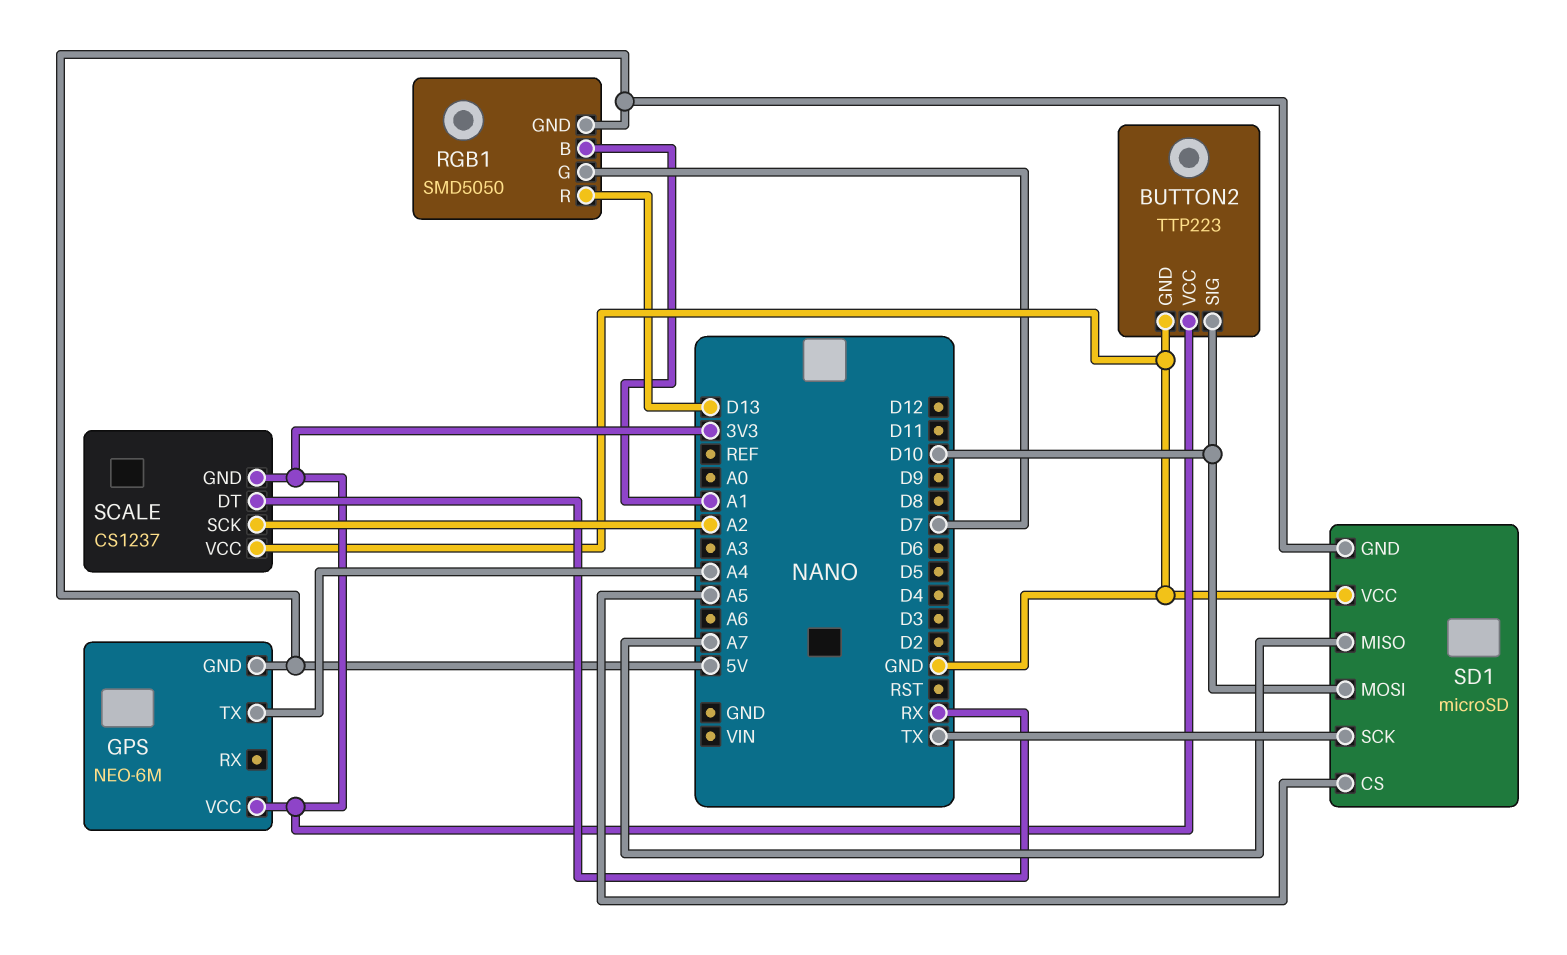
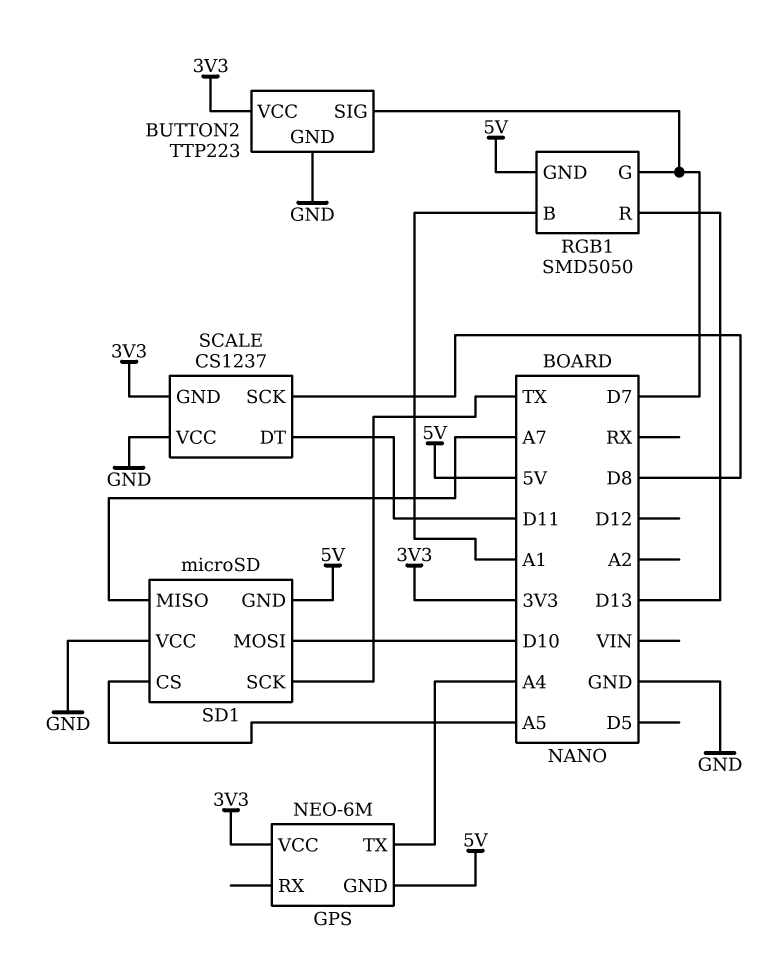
BUTTON2 pin SIG: D10 -> D7
SCALE pin DT: RX -> D11
SCALE pin SCK: A2 -> D8

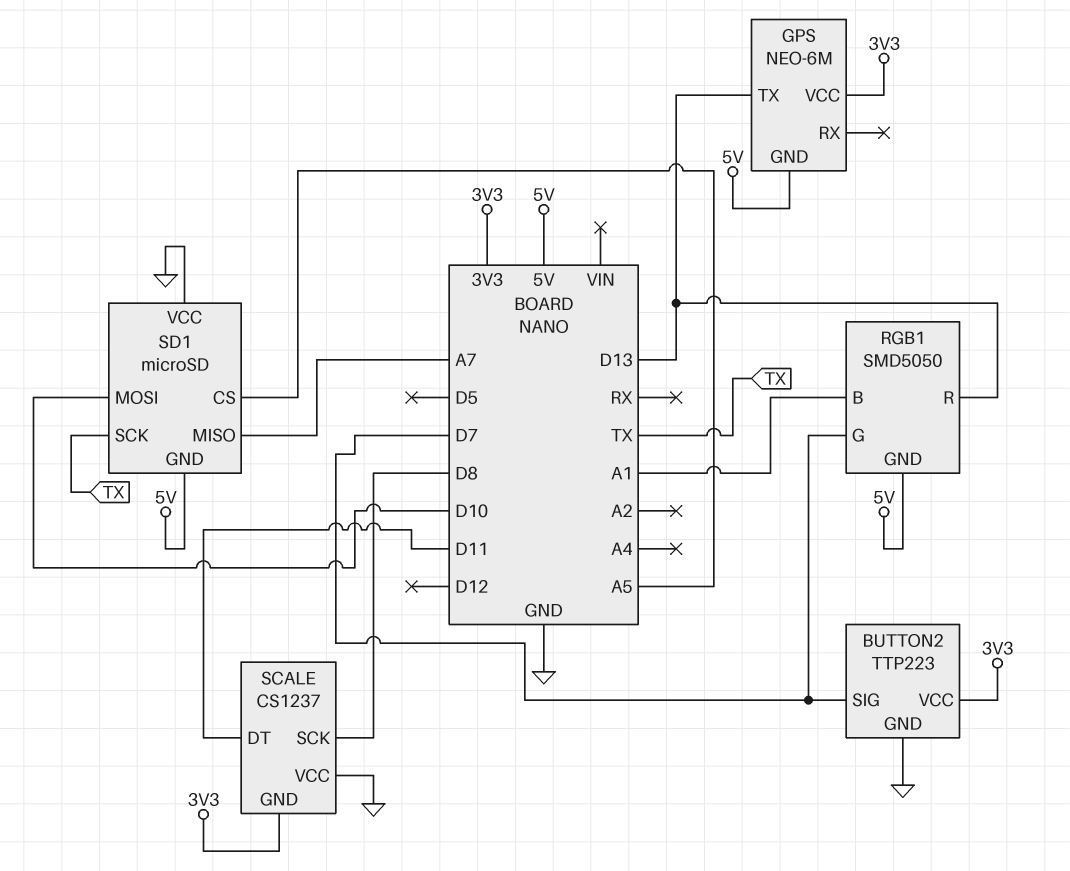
GPS pin TX: A4 -> D13

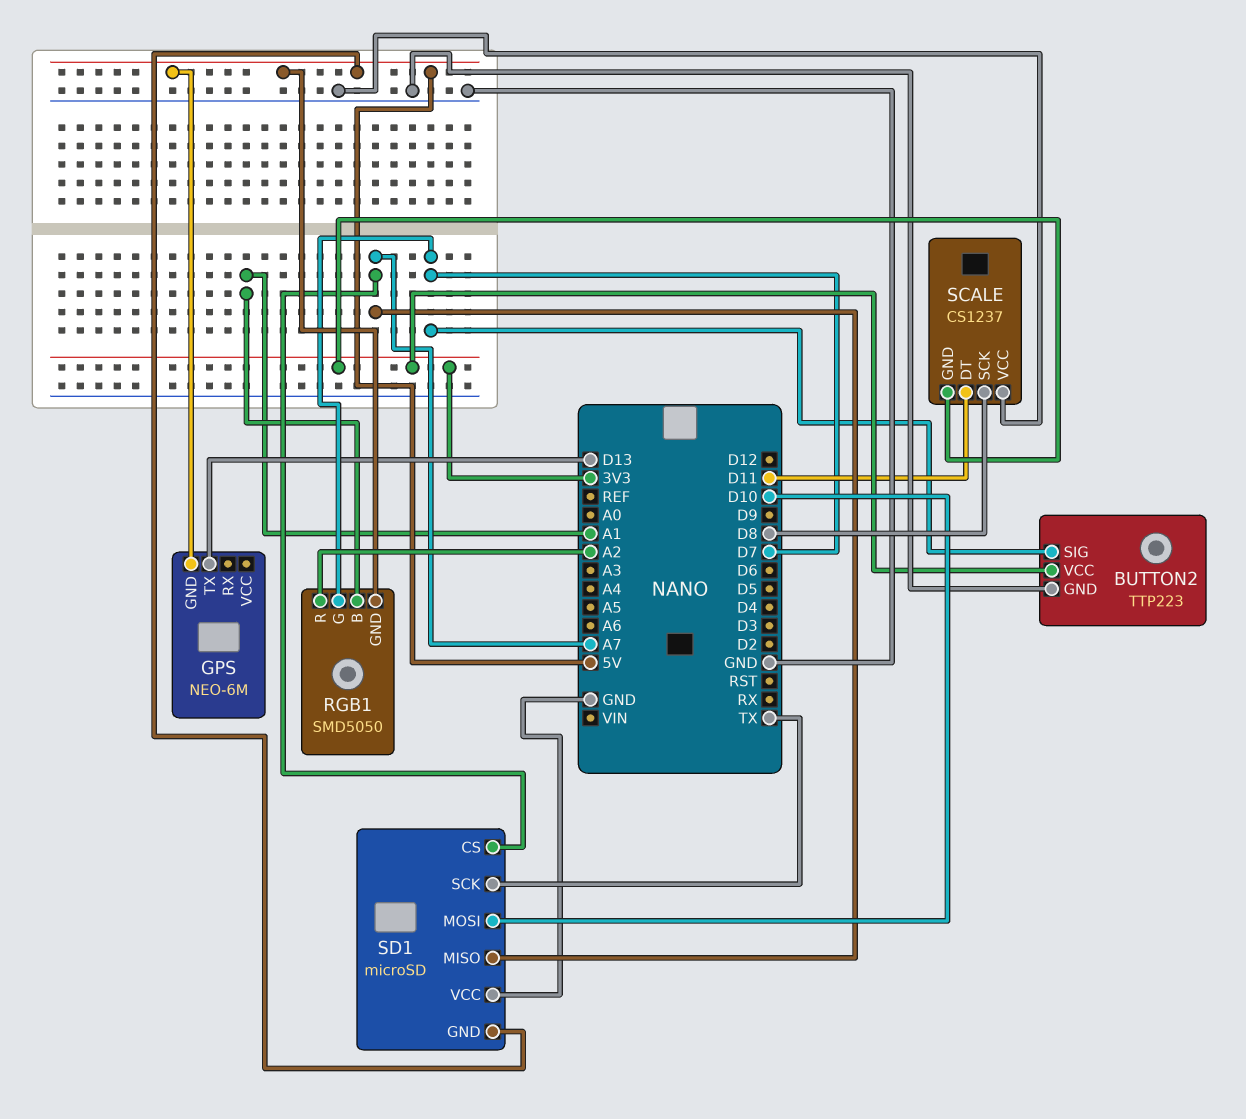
GPS pin VCC: 3V3 -> none
RGB1 pin R: D13 -> A2
SD1 pin CS: A5 -> A7

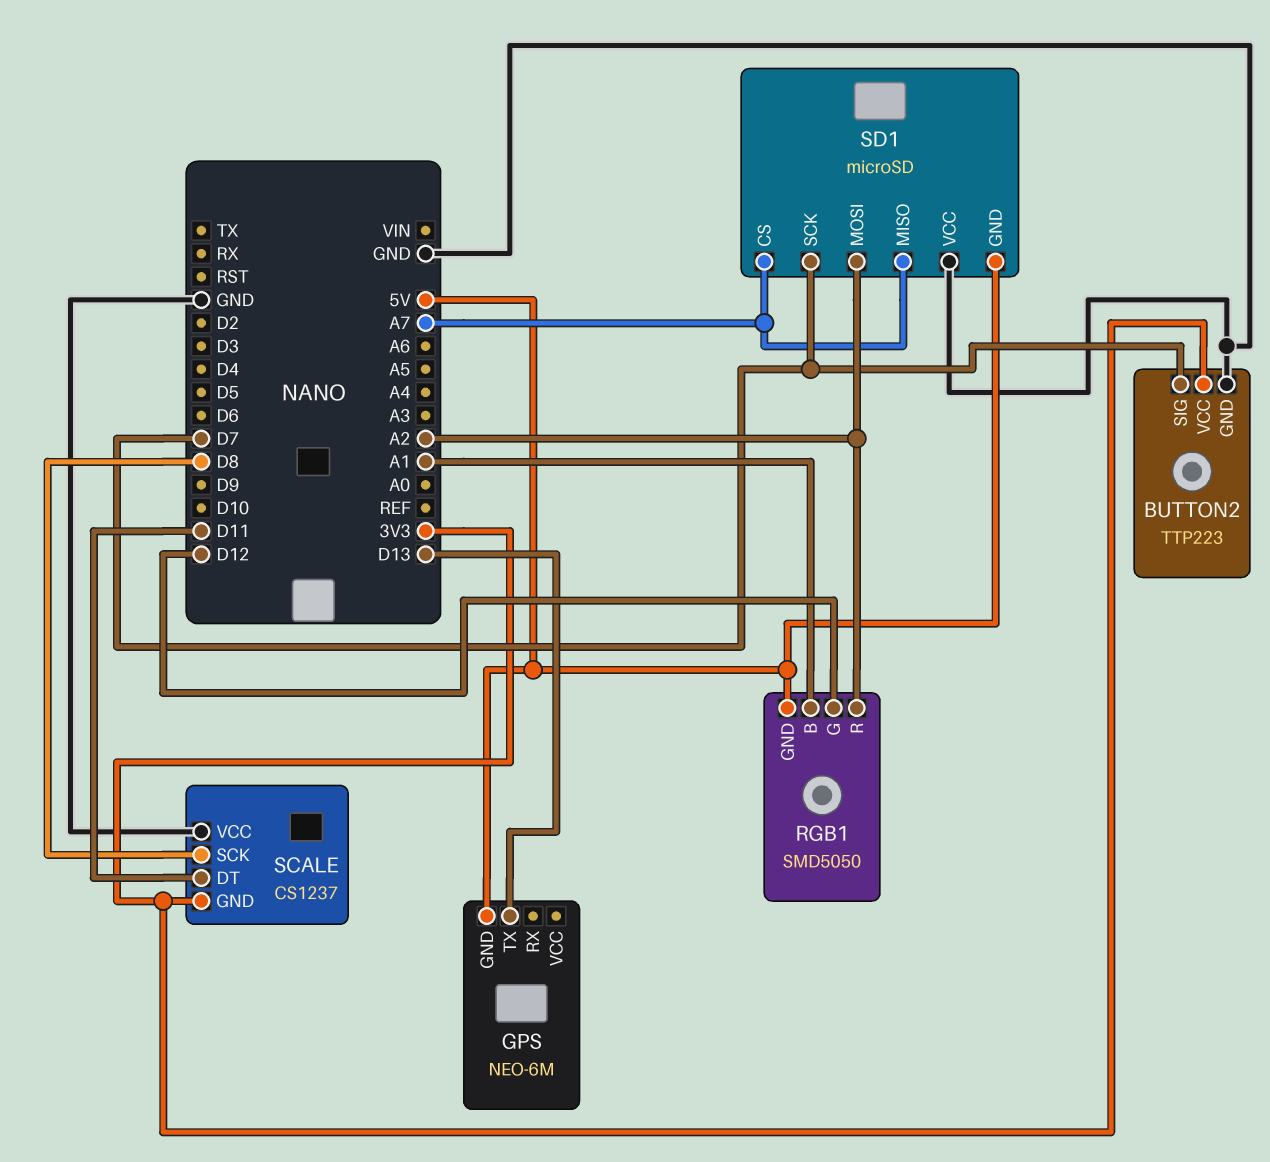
RGB1 pin G: D7 -> D12
SD1 pin MOSI: D10 -> A2
SD1 pin SCK: TX -> D7

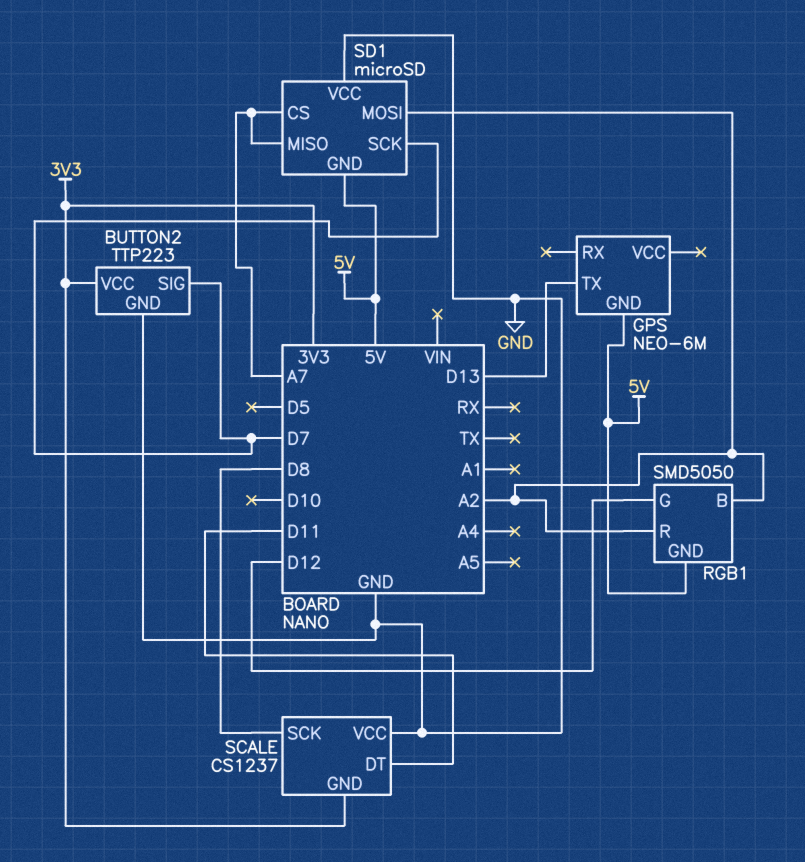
RGB1 pin B: A1 -> A2

